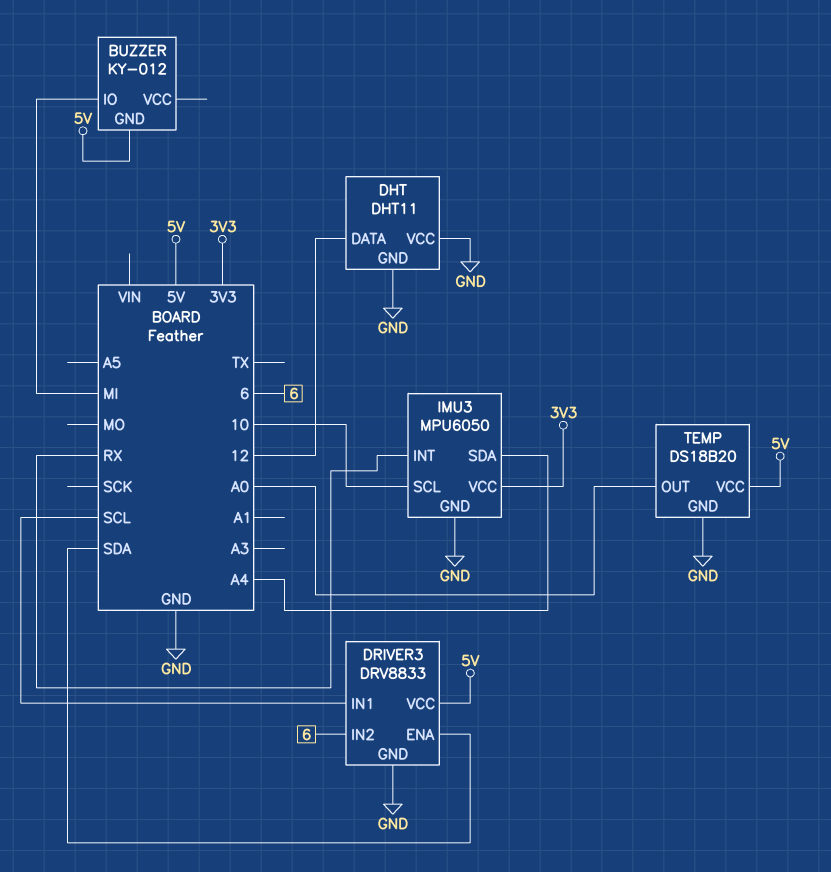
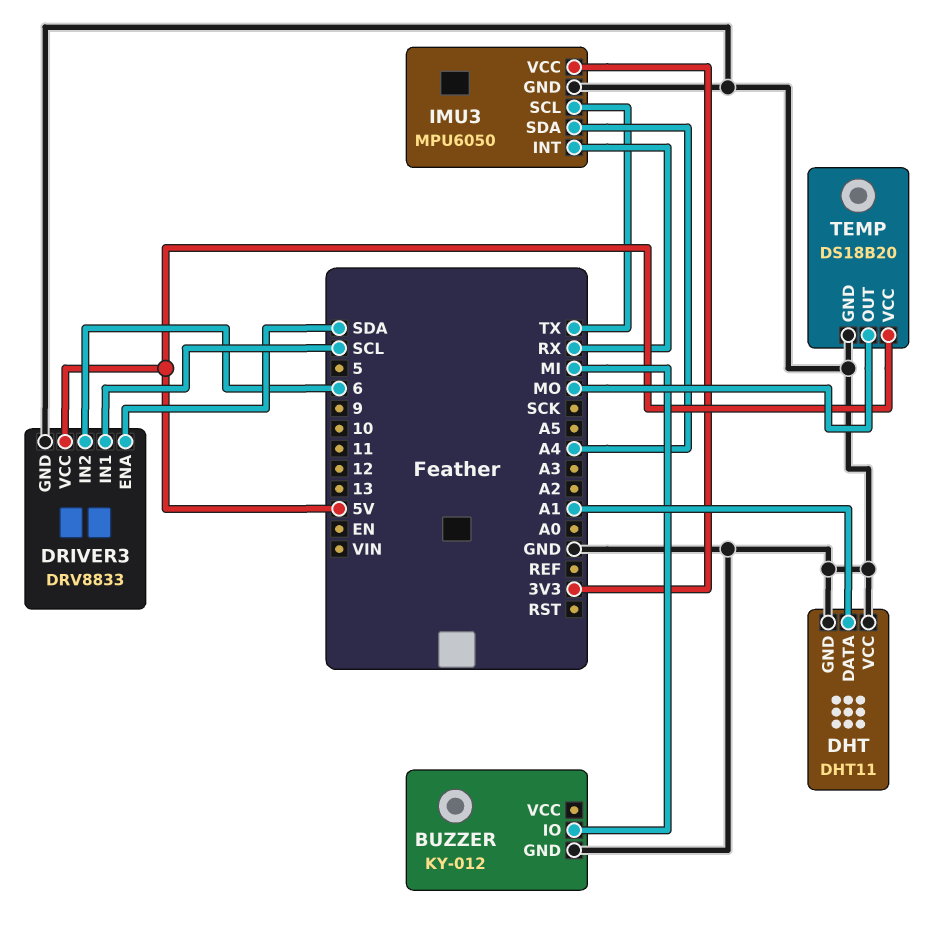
BUZZER pin GND: 5V -> GND
DHT pin DATA: 12 -> A1
IMU3 pin SCL: 10 -> TX
TEMP pin OUT: A0 -> MO

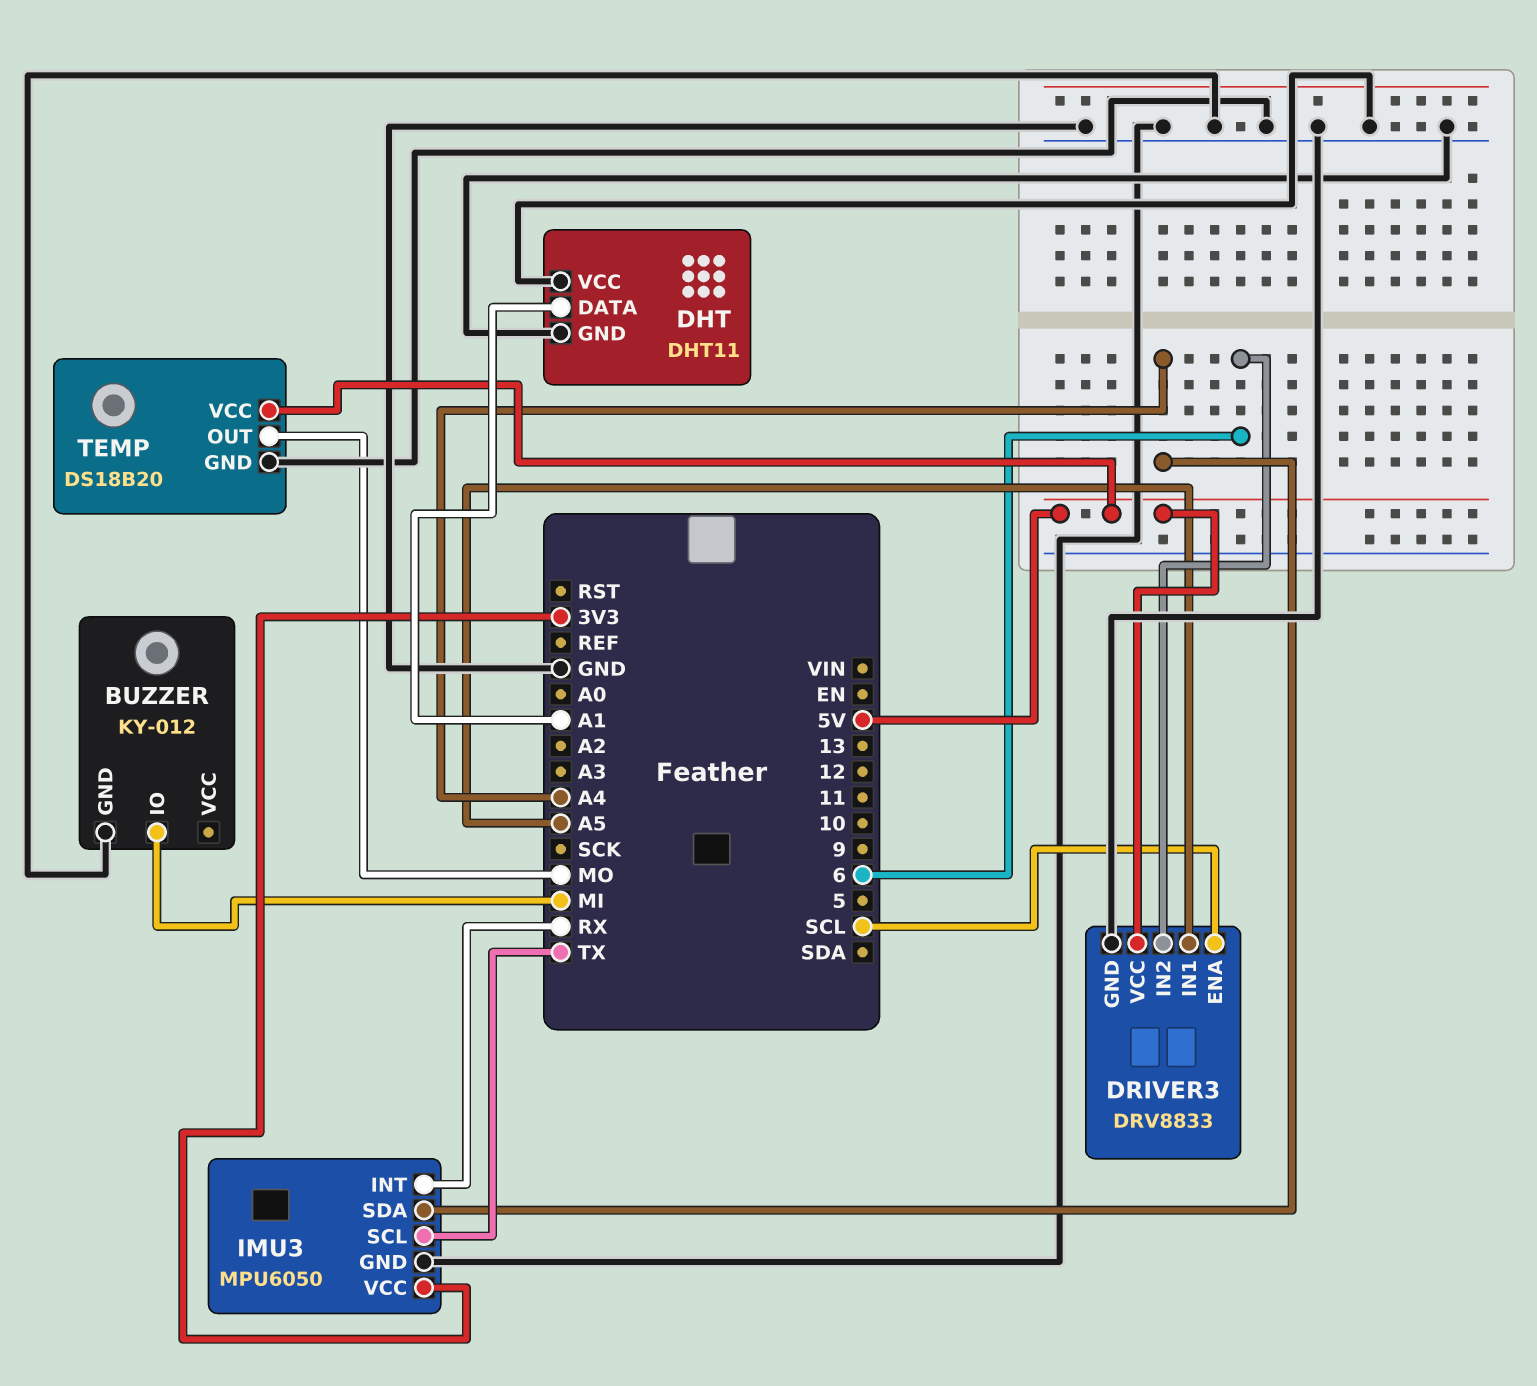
DRIVER3 pin ENA: SDA -> SCL
DRIVER3 pin IN1: SCL -> A5

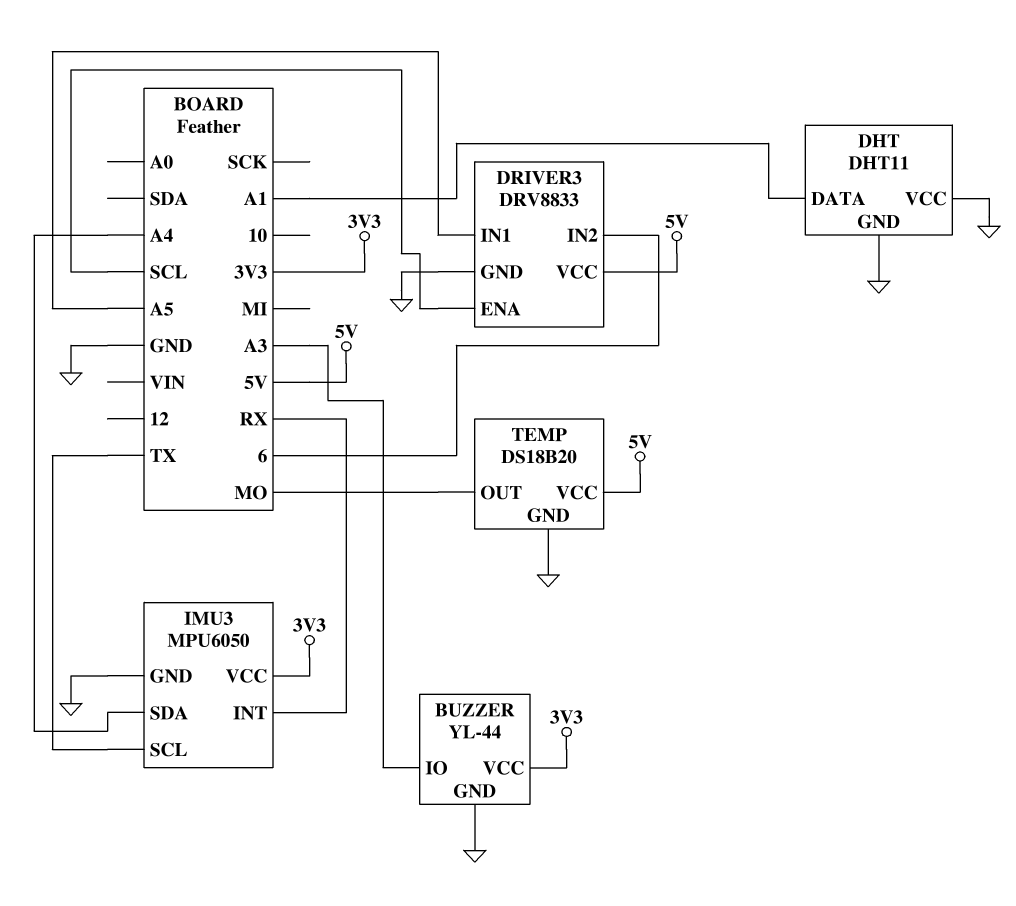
BUZZER: KY-012 -> YL-44
BUZZER pin IO: MI -> A3
BUZZER pin VCC: none -> 3V3

